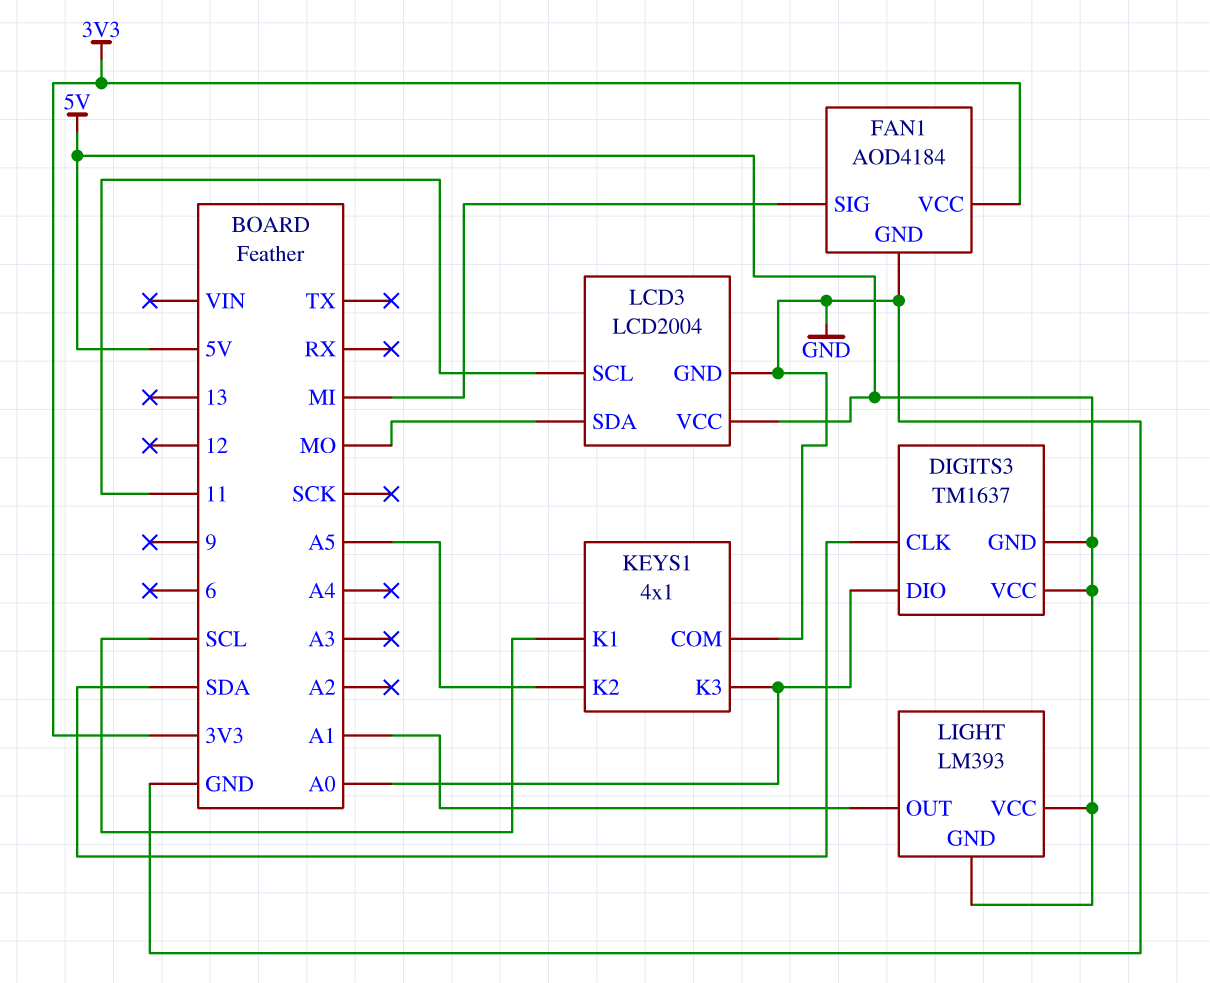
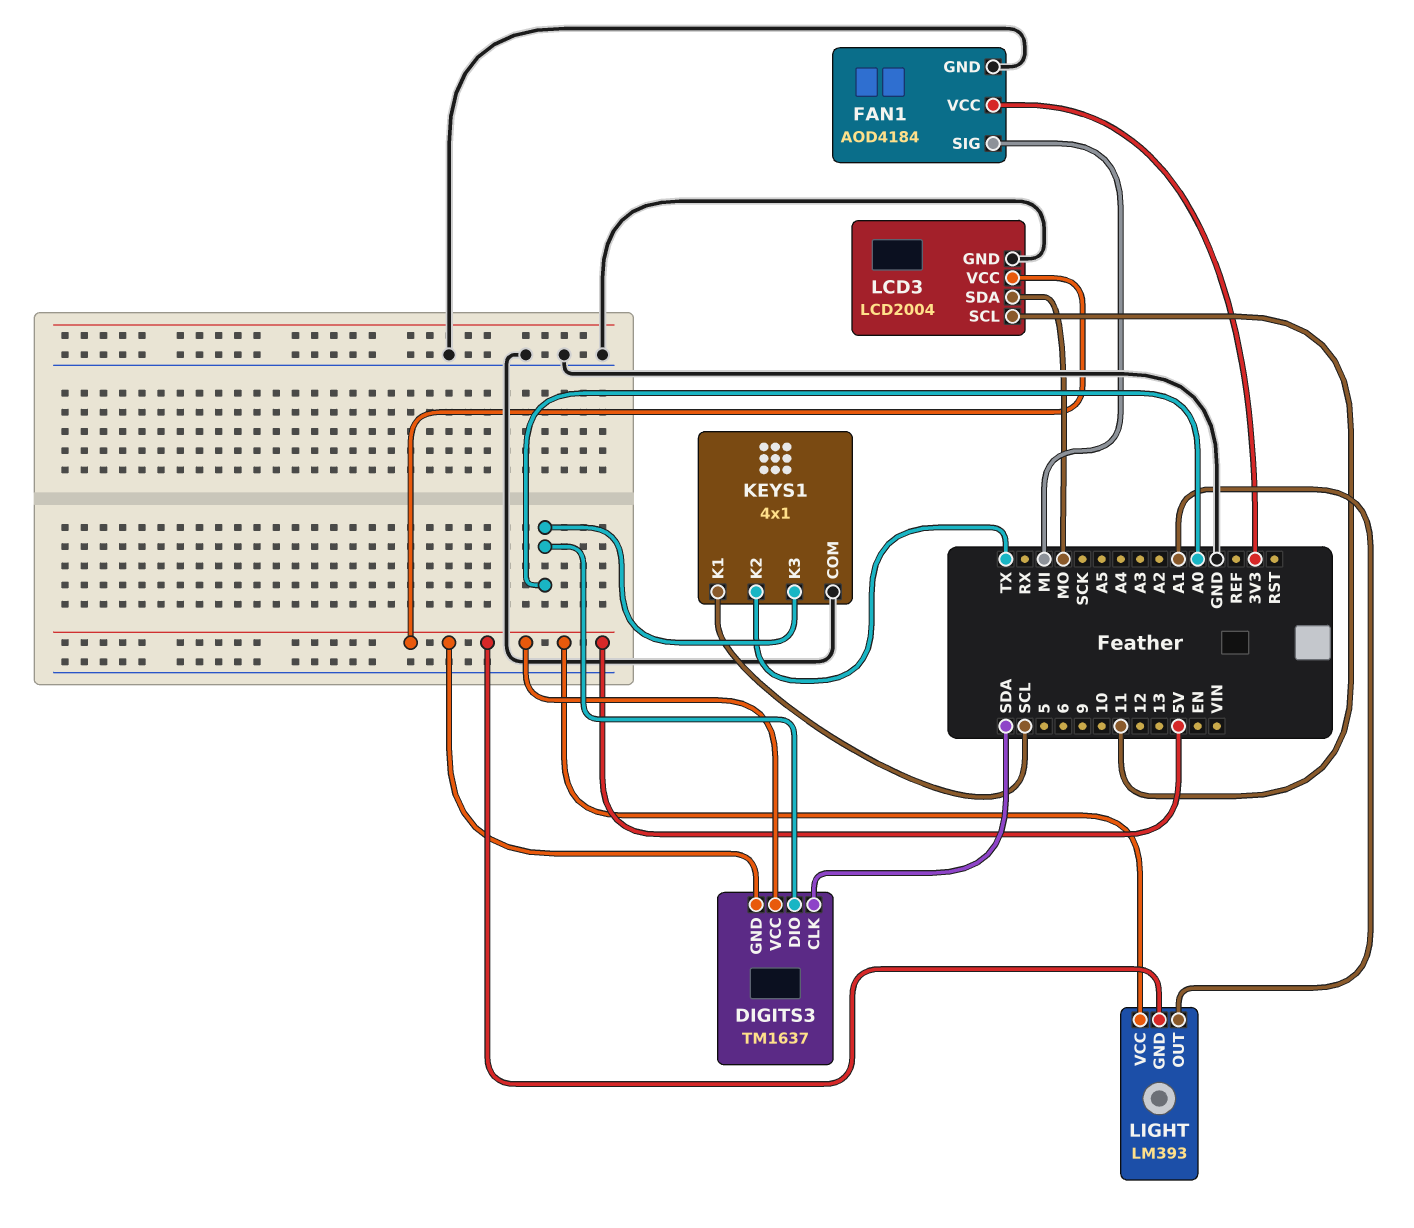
KEYS1 pin K2: A5 -> TX

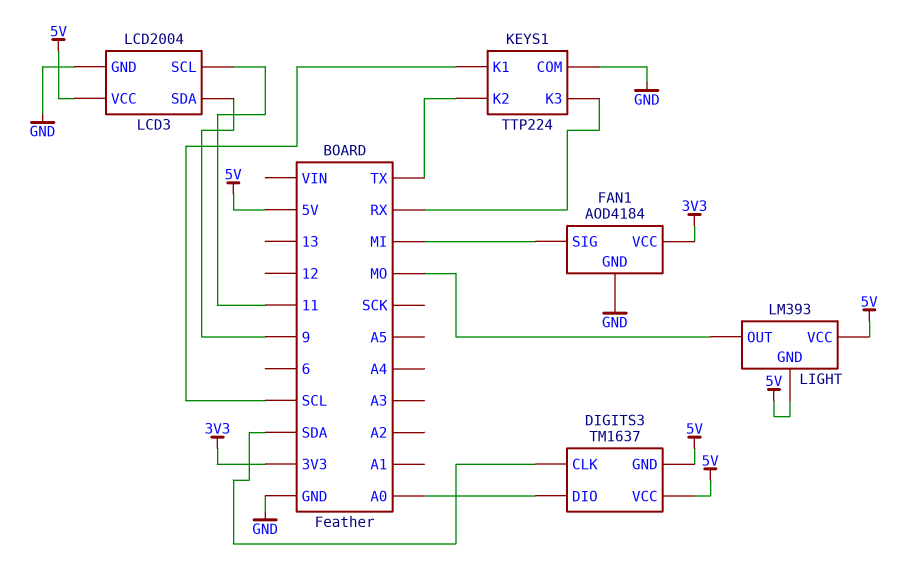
KEYS1: 4x1 -> TTP224
KEYS1 pin K3: A0 -> RX
LCD3 pin SDA: MO -> 9
LIGHT pin OUT: A1 -> MO

